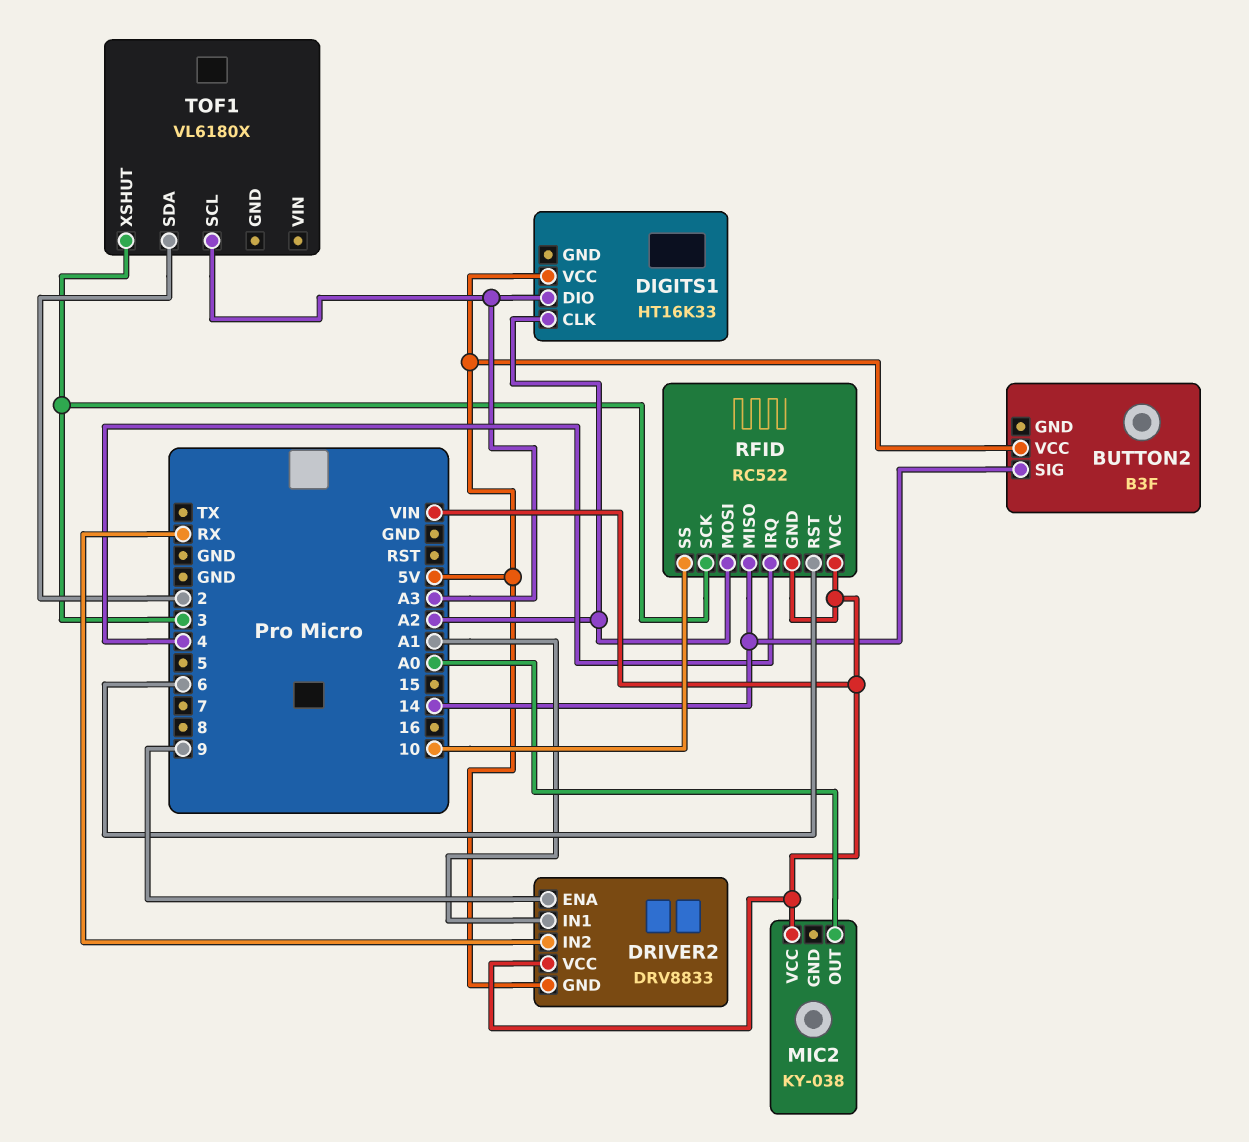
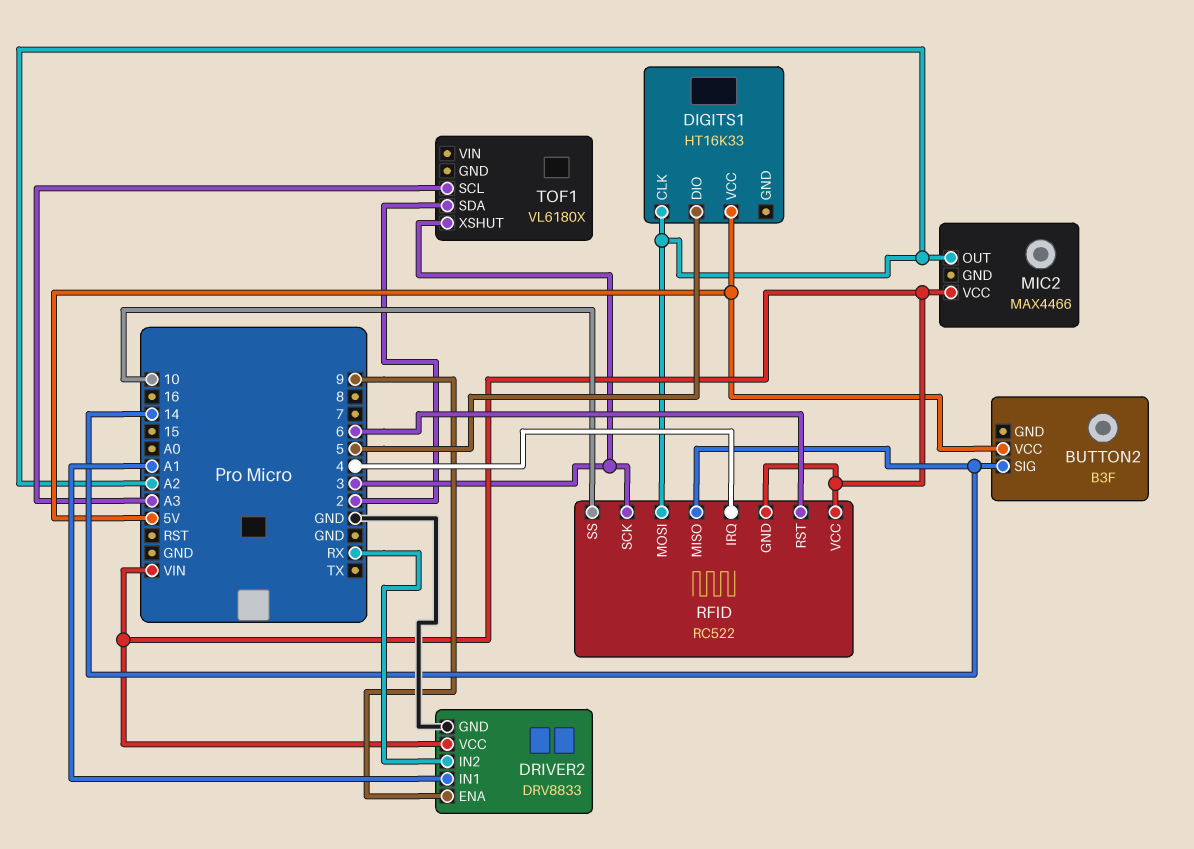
DIGITS1 pin DIO: A3 -> 5
DRIVER2 pin GND: 5V -> GND
MIC2: KY-038 -> MAX4466
MIC2 pin OUT: A0 -> A2

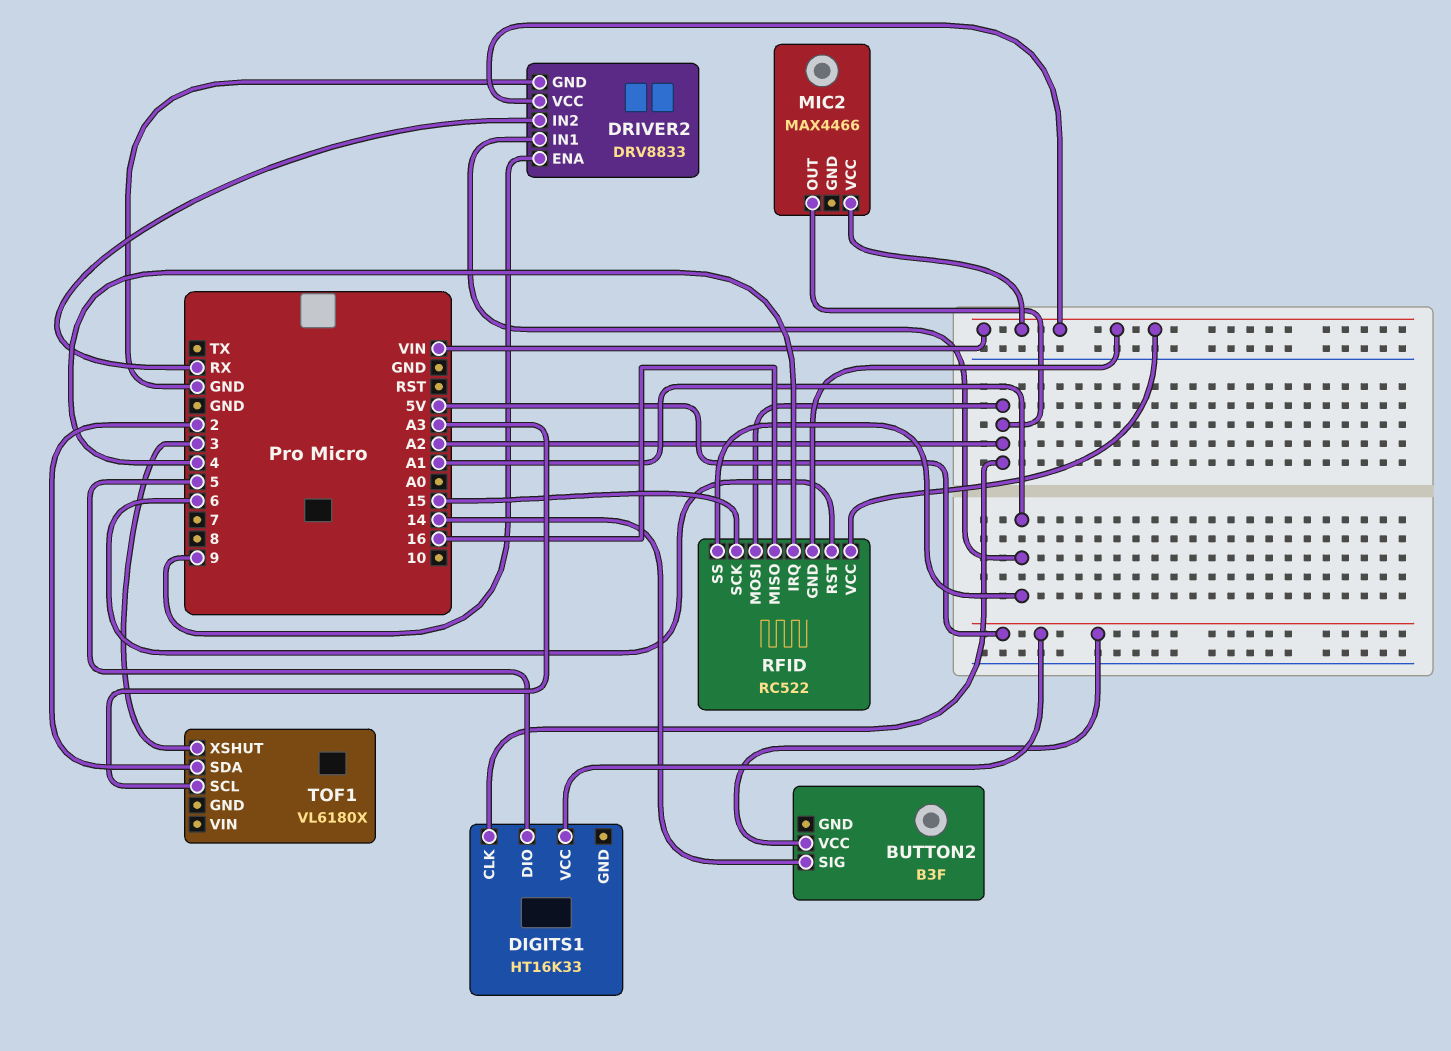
RFID pin MISO: 14 -> 16
RFID pin SCK: 3 -> 15
RFID pin SS: 10 -> A1

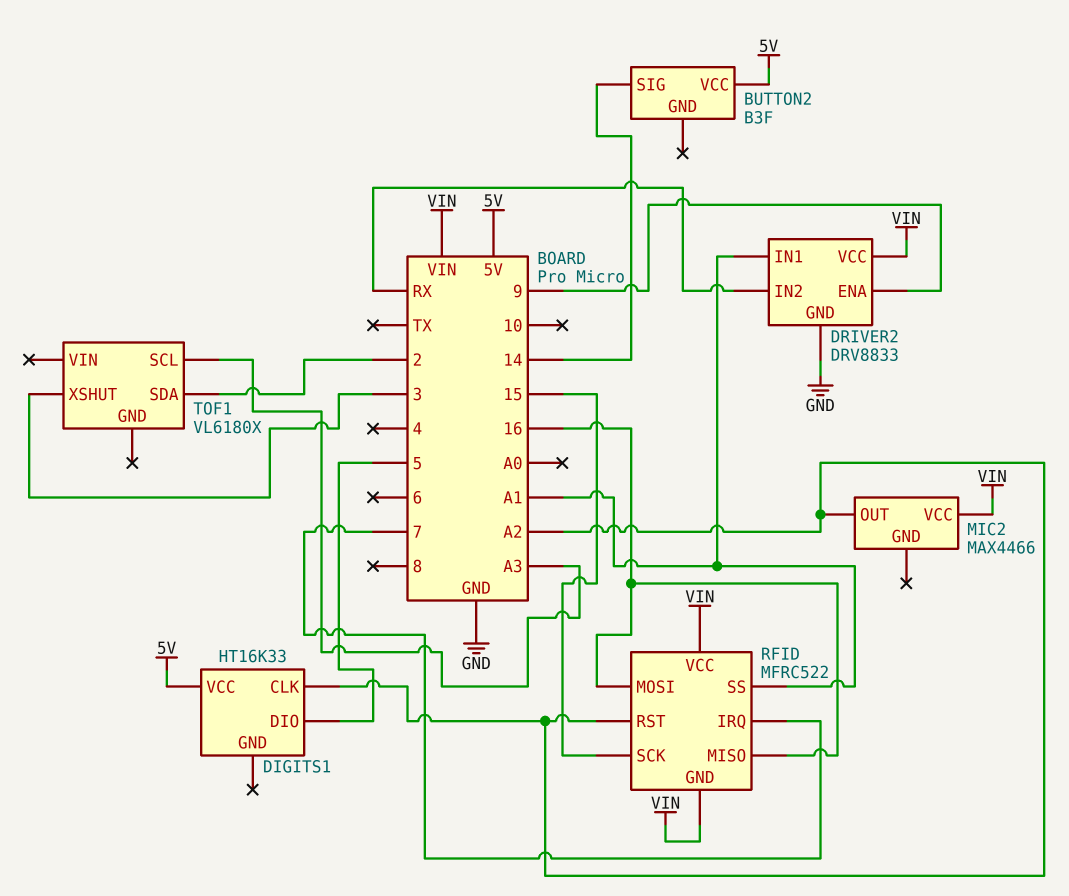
RFID: RC522 -> MFRC522
RFID pin IRQ: 4 -> 7
RFID pin MOSI: A2 -> 16
RFID pin RST: 6 -> A2

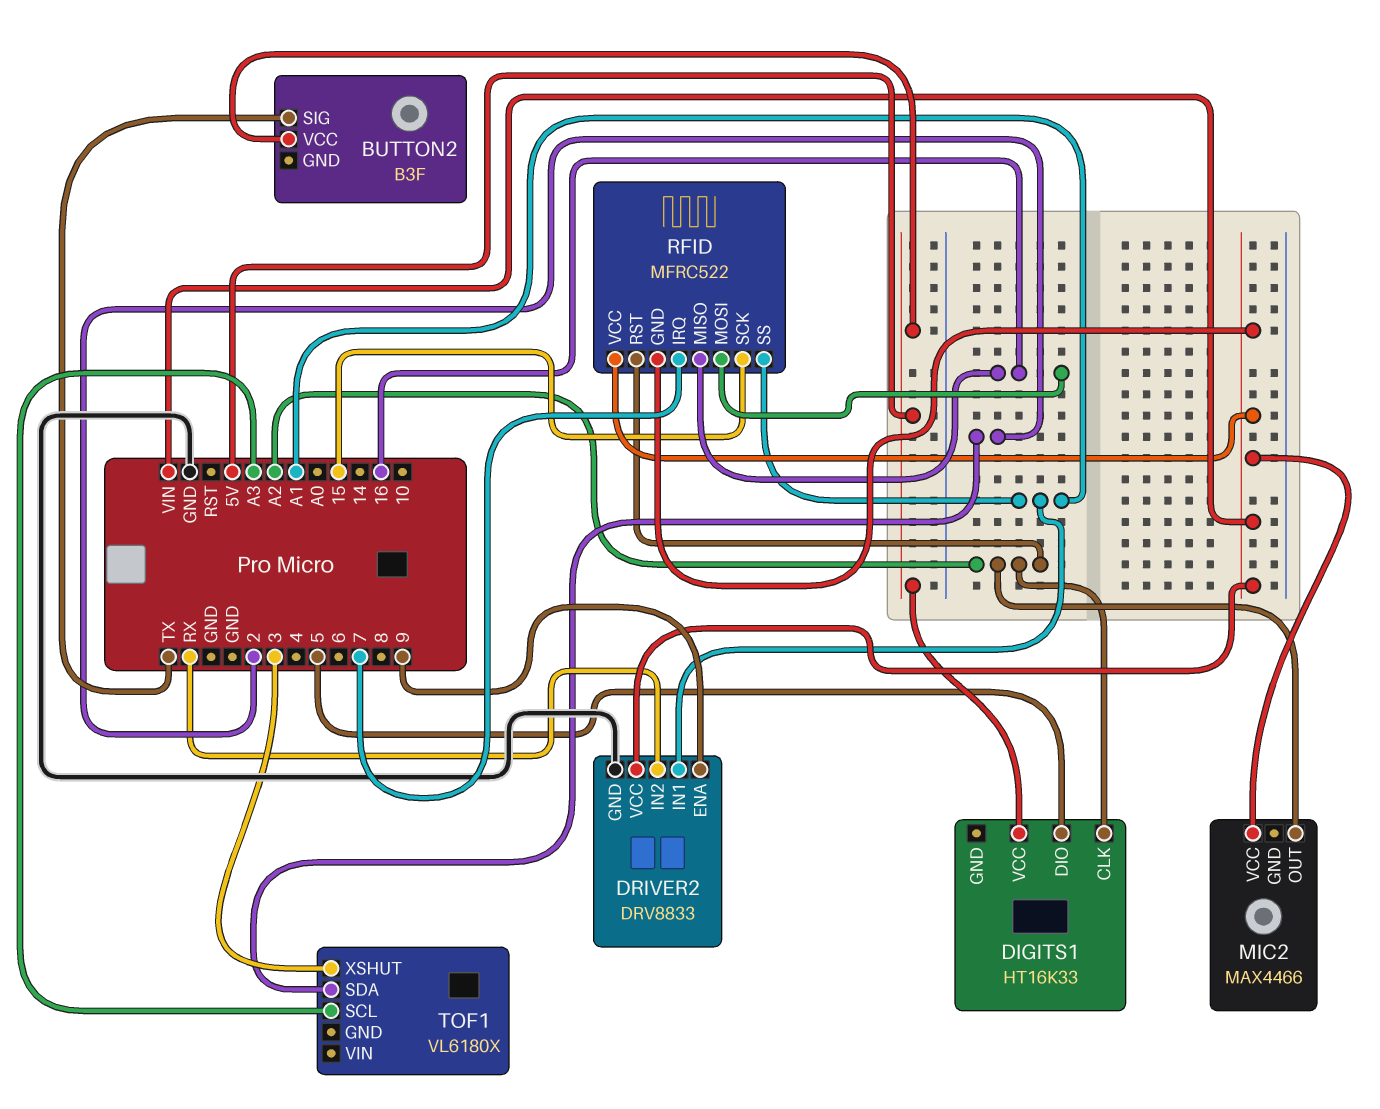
BUTTON2 pin SIG: 14 -> TX

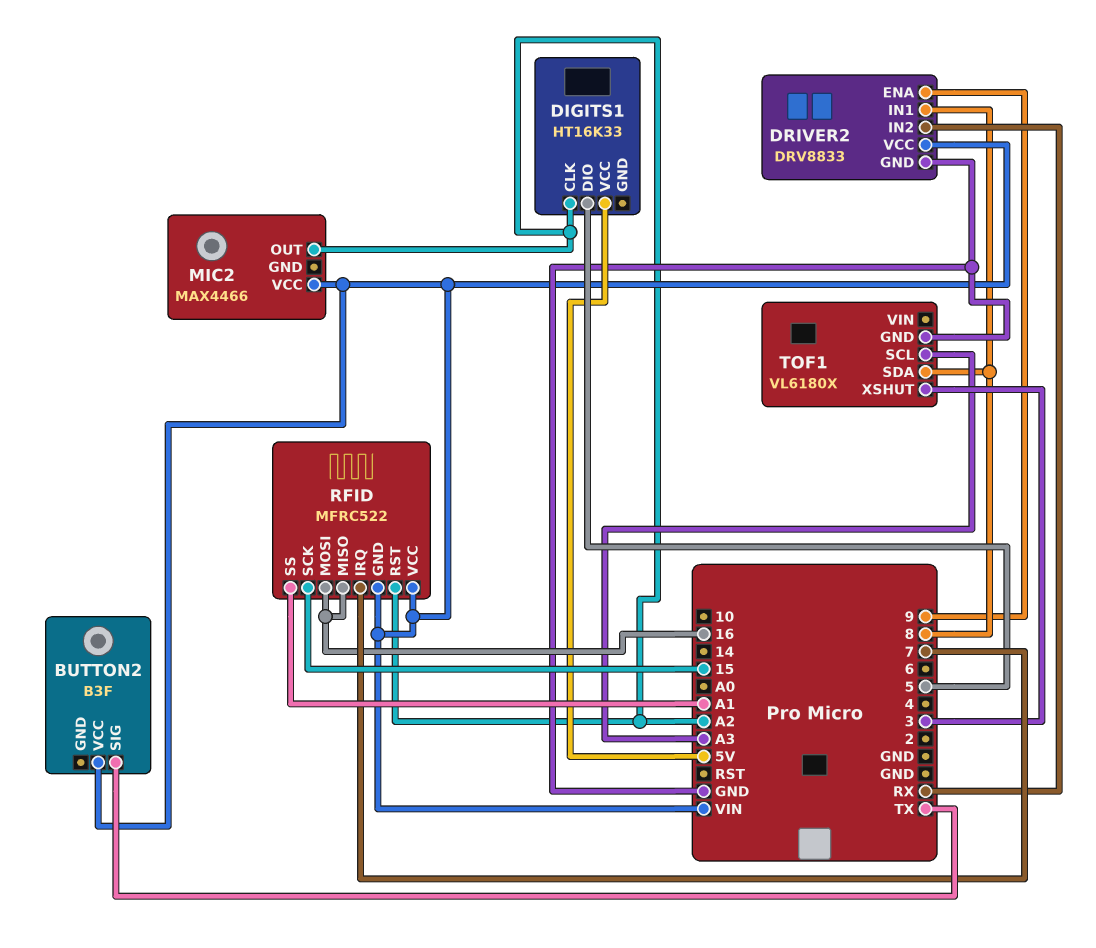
BUTTON2 pin VCC: 5V -> VIN
DRIVER2 pin IN1: A1 -> 8
TOF1 pin GND: none -> GND
TOF1 pin SDA: 2 -> 8

